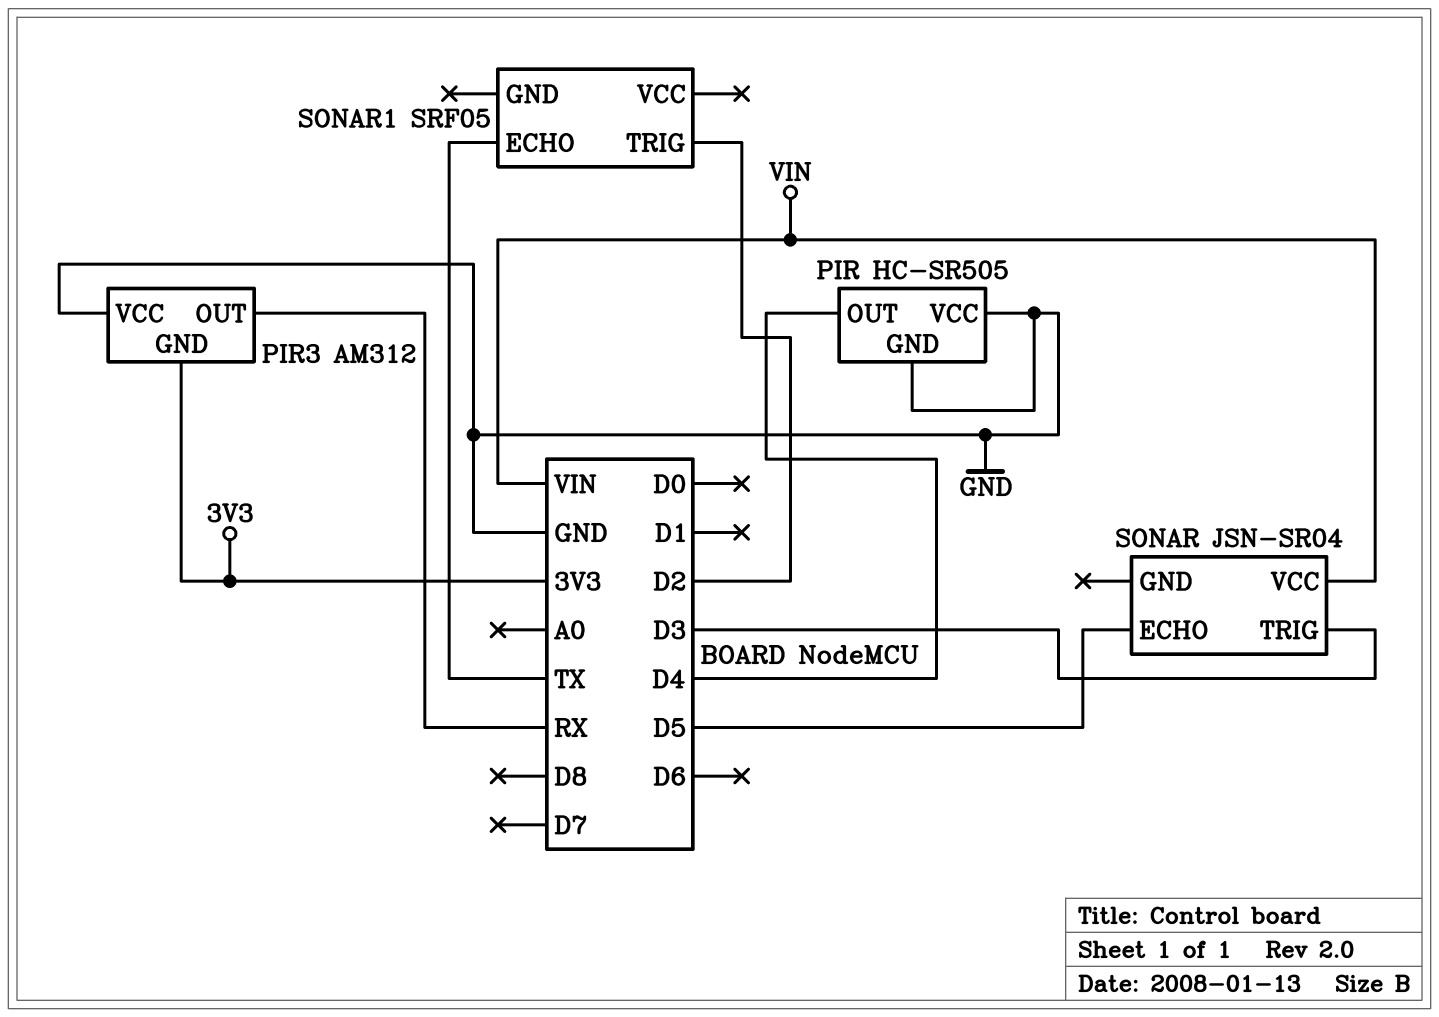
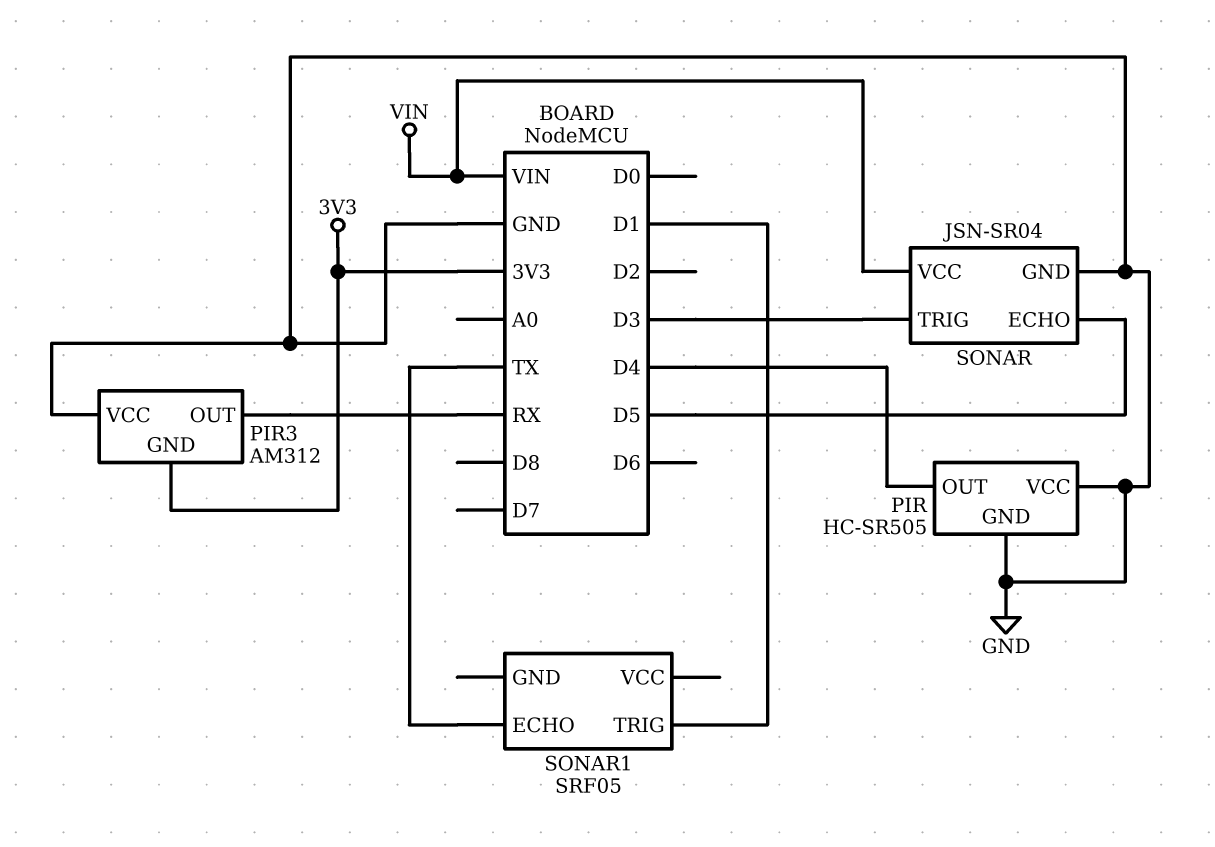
SONAR pin GND: none -> GND
SONAR1 pin TRIG: D2 -> D1

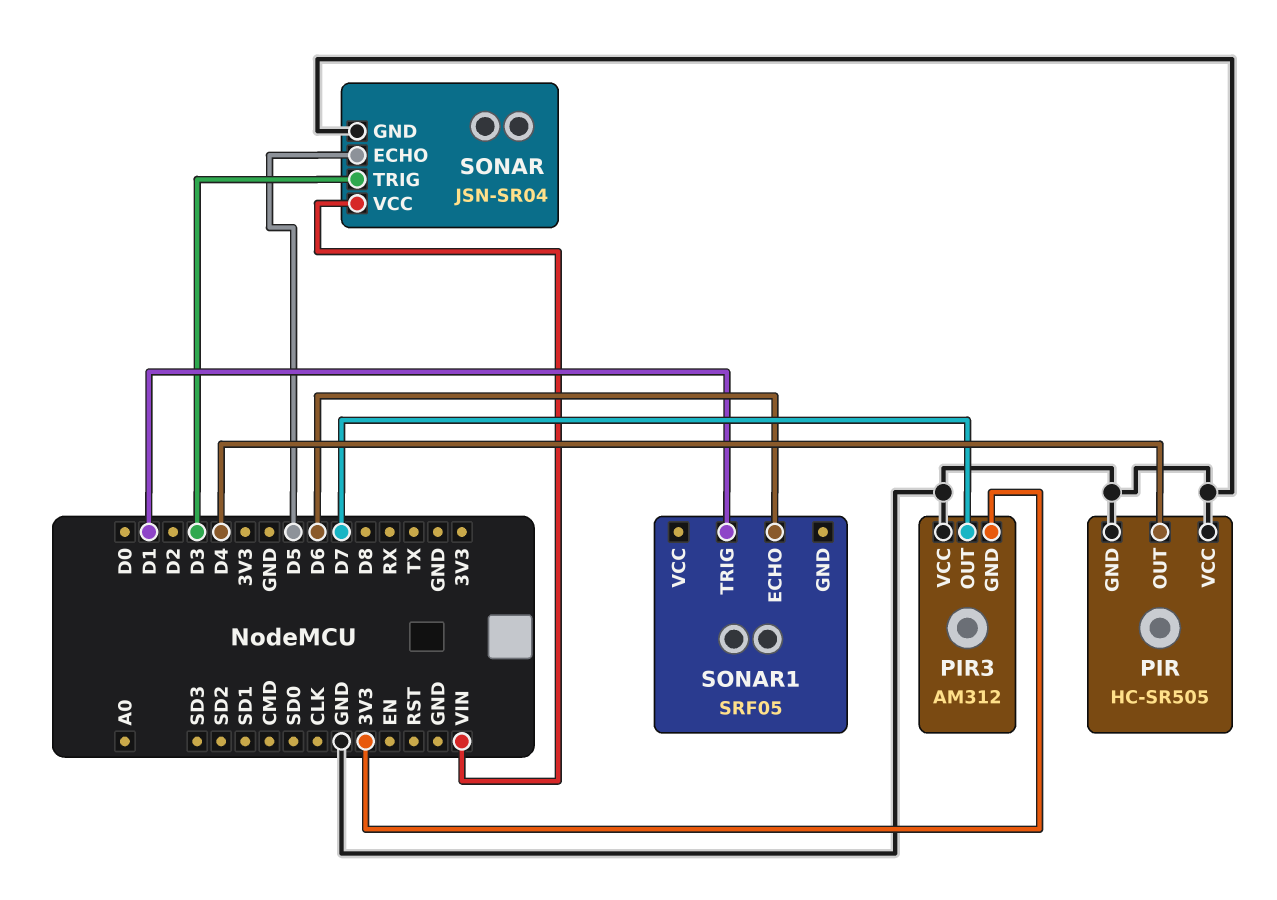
PIR3 pin OUT: RX -> D7
SONAR1 pin ECHO: TX -> D6

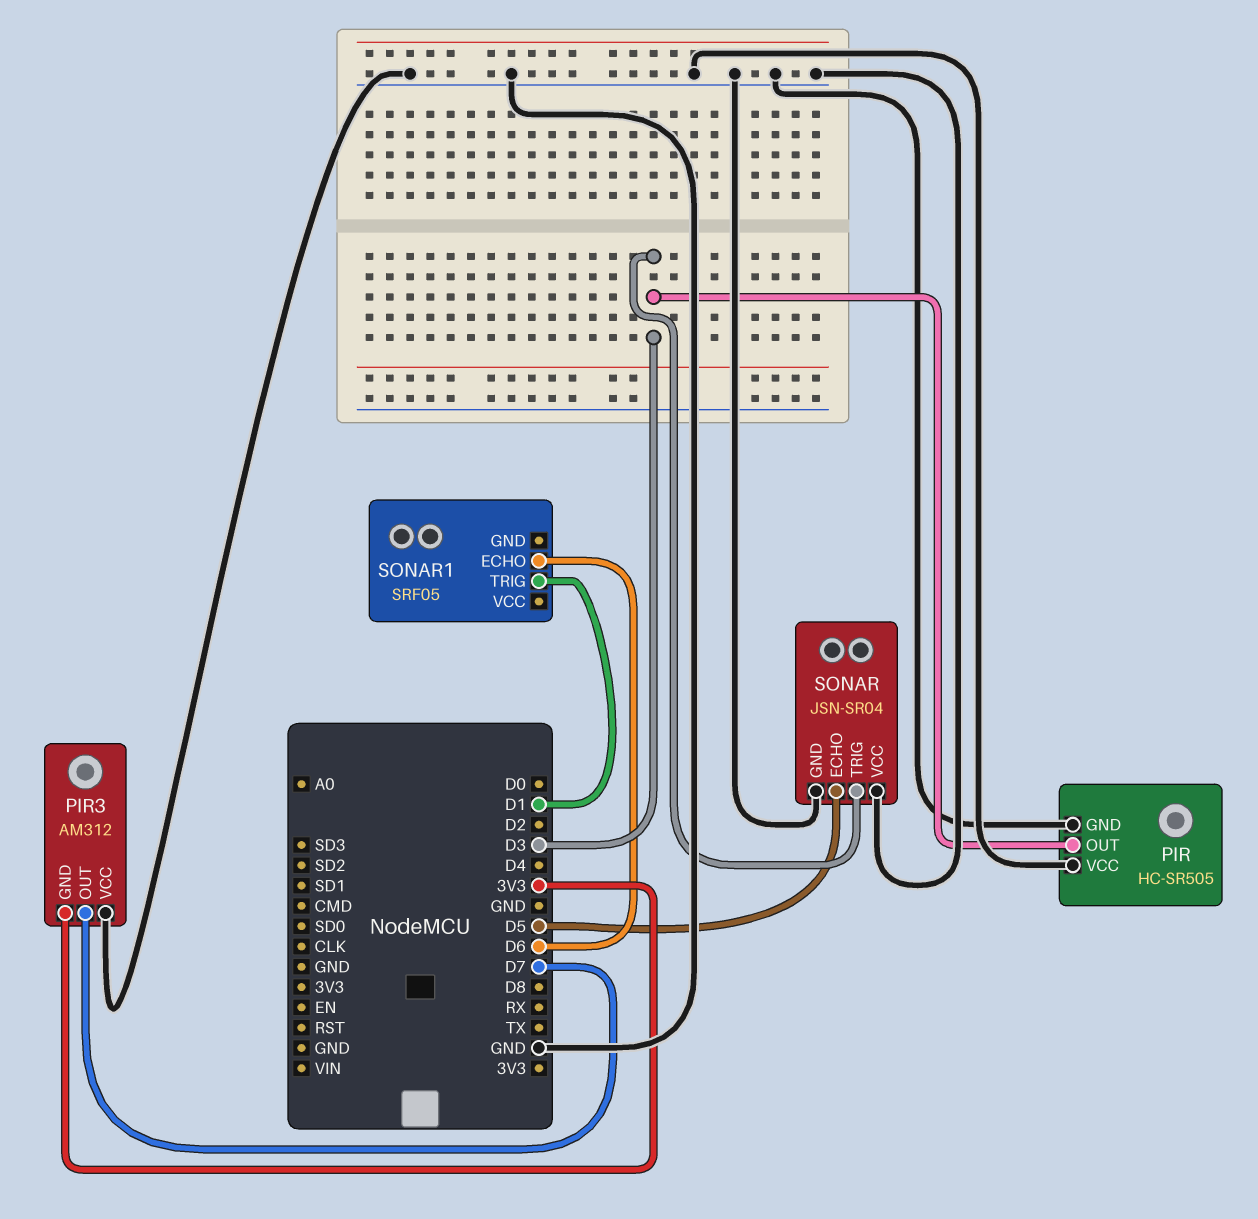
PIR pin OUT: D4 -> D3
SONAR pin VCC: VIN -> GND

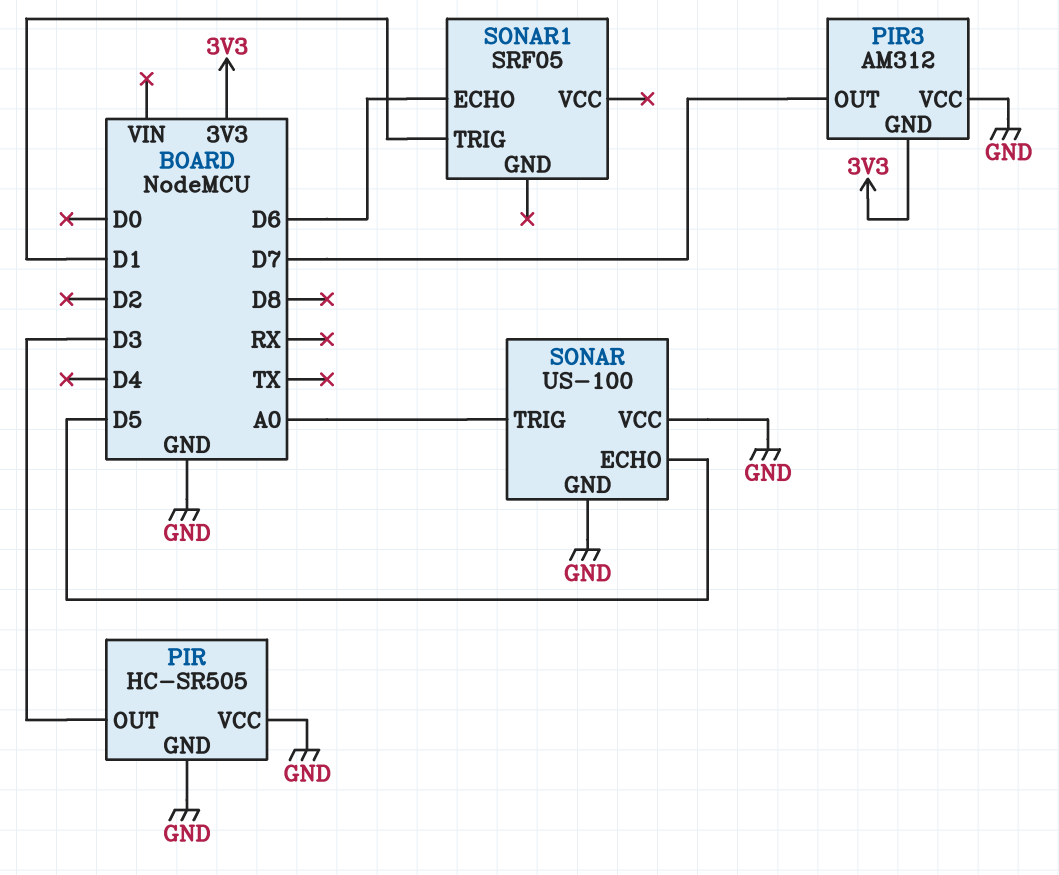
SONAR: JSN-SR04 -> US-100
SONAR pin TRIG: D3 -> A0

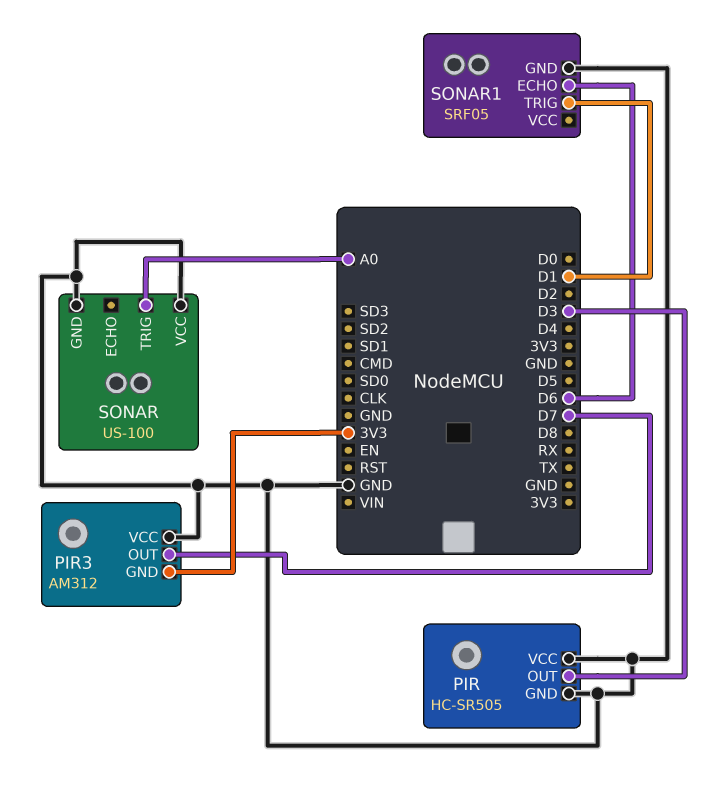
SONAR pin ECHO: D5 -> none
SONAR1 pin GND: none -> GND

